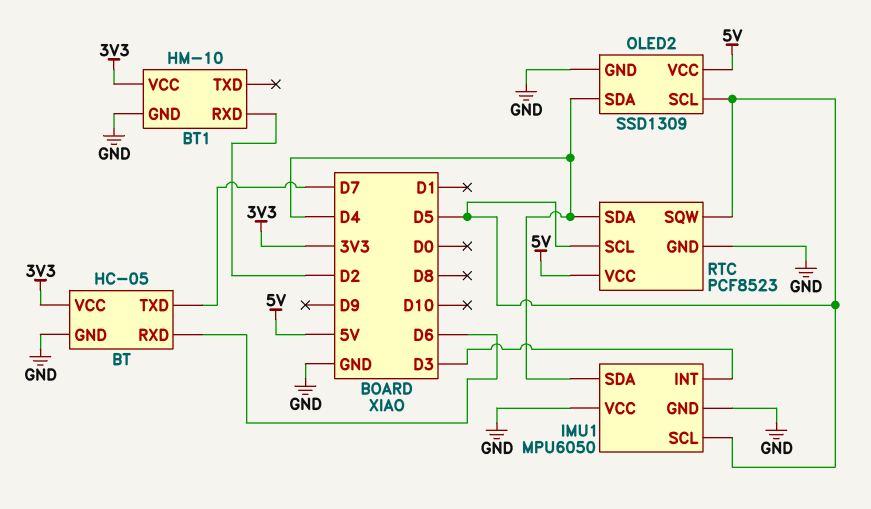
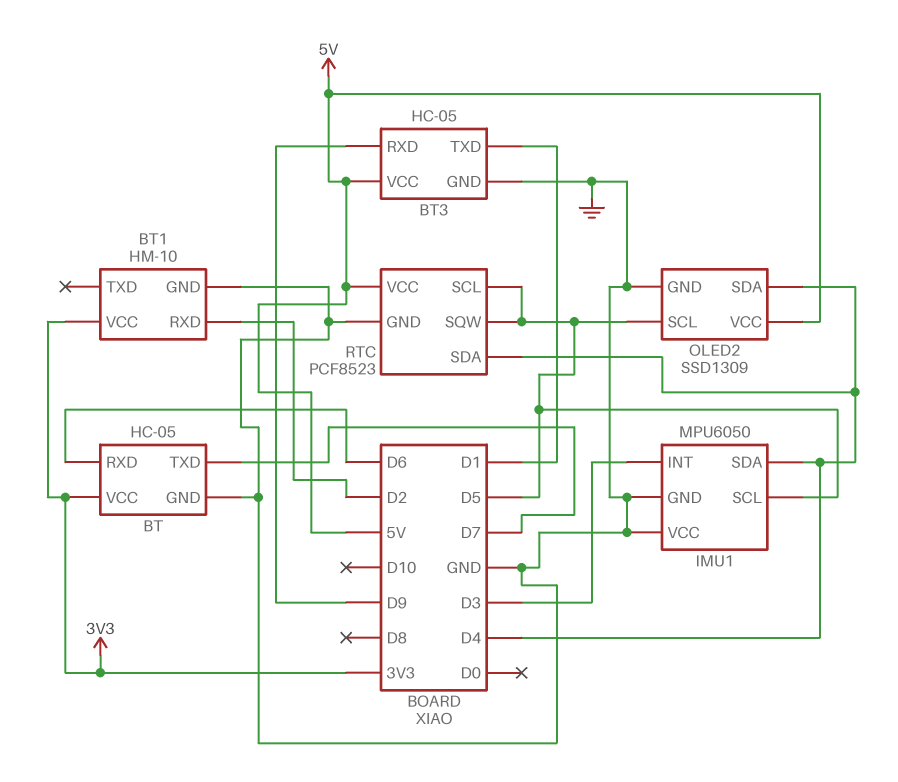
BT3: none -> HC-05
BT3 pin GND: none -> GND
BT3 pin RXD: none -> D9
BT3 pin TXD: none -> D1
BT3 pin VCC: none -> 5V

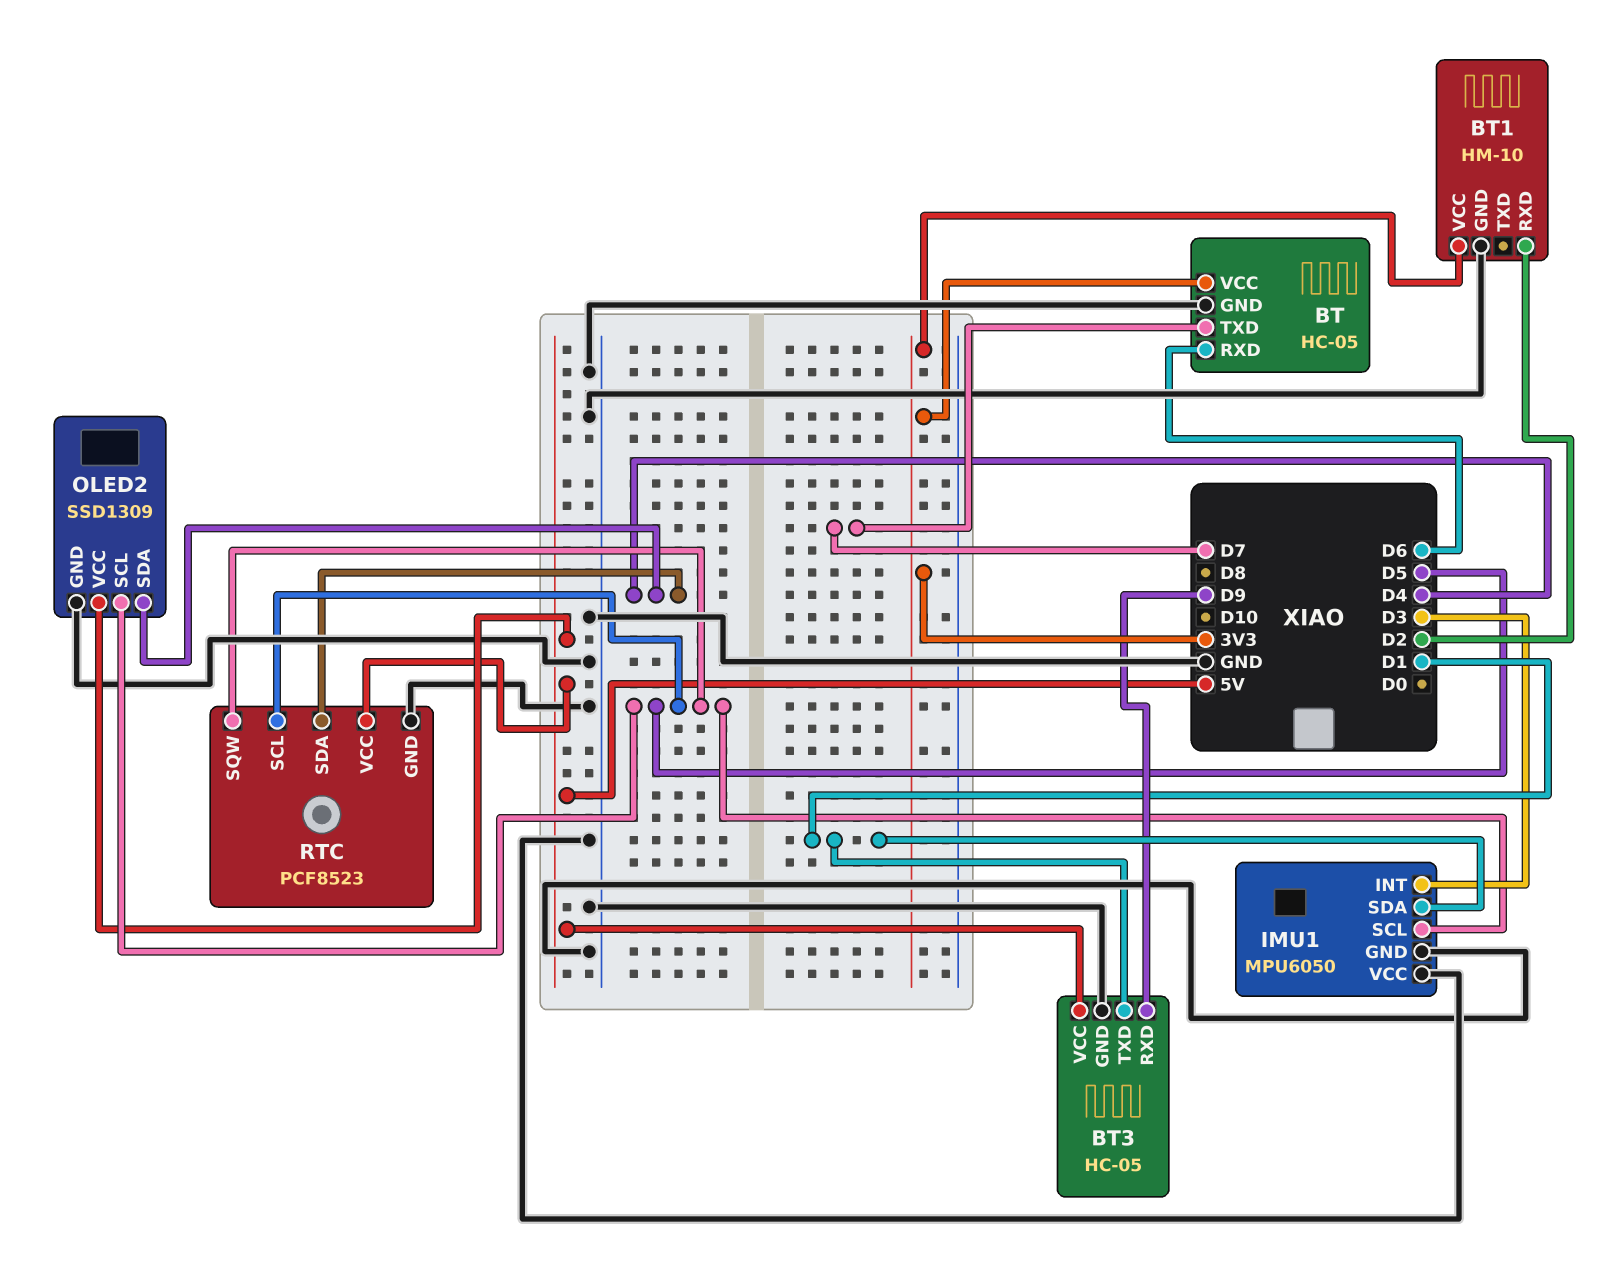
IMU1 pin SDA: D4 -> D1

